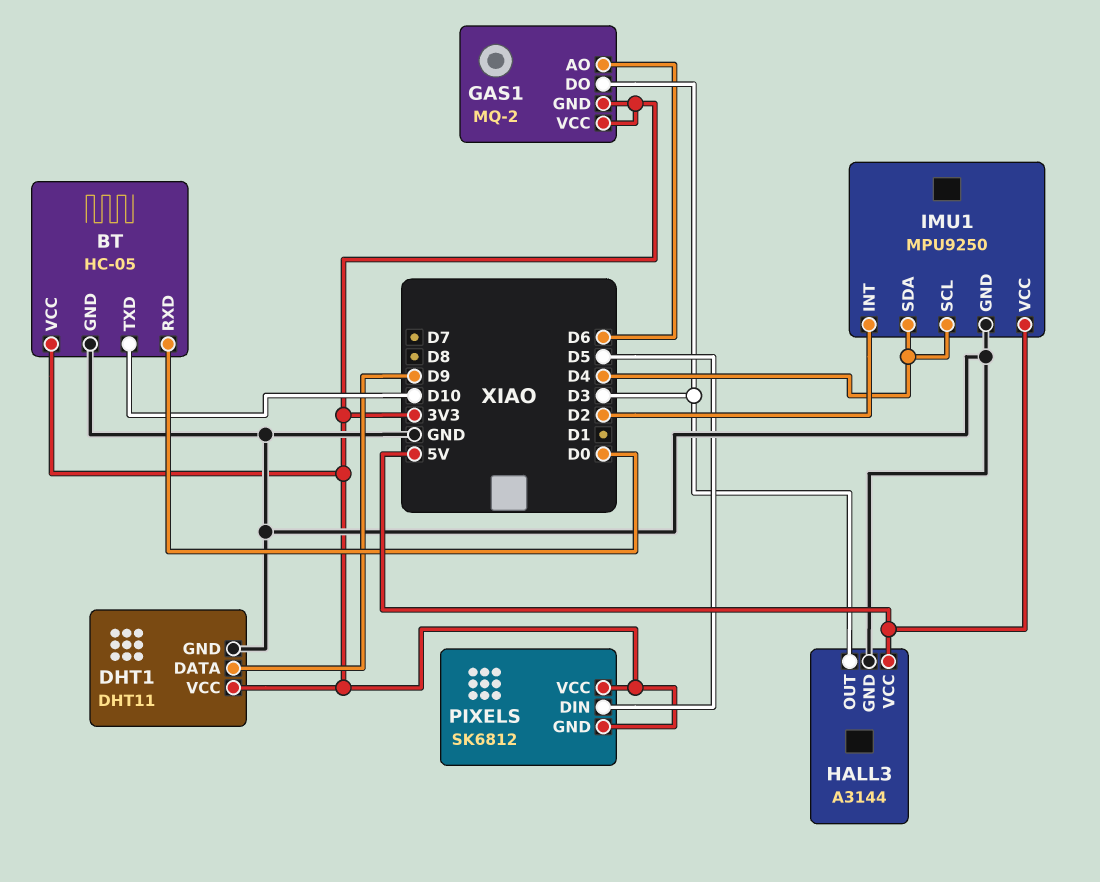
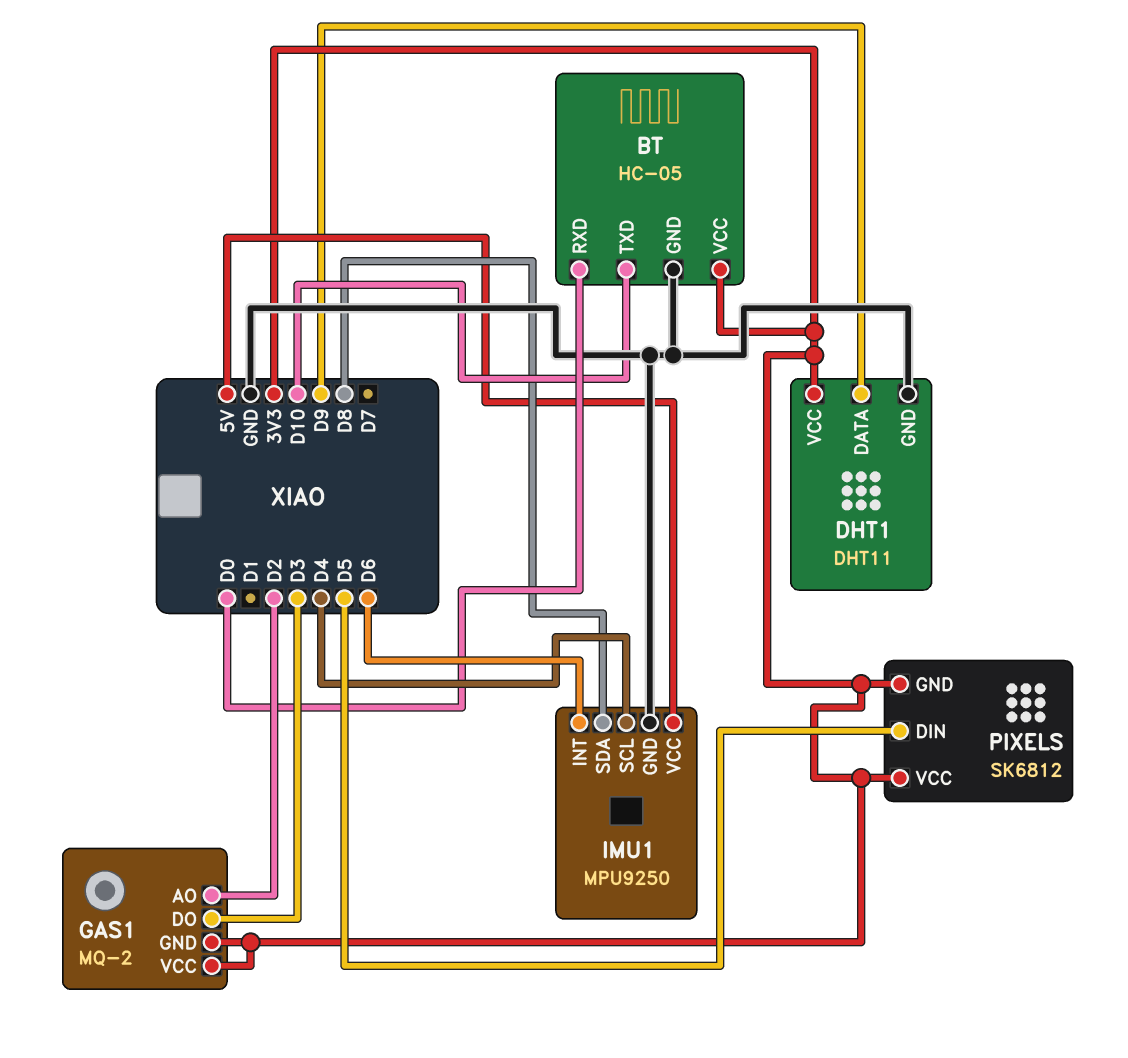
GAS1 pin AO: D6 -> D2
HALL3: A3144 -> none
HALL3 pin GND: GND -> none
HALL3 pin OUT: D3 -> none
HALL3 pin VCC: 5V -> none
IMU1 pin INT: D2 -> D6
IMU1 pin SDA: D4 -> D8

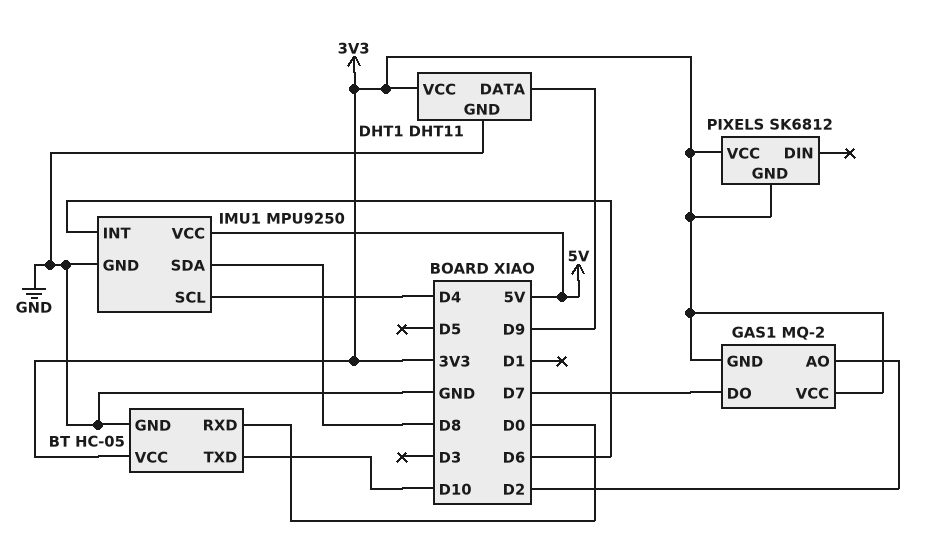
GAS1 pin DO: D3 -> D7
PIXELS pin DIN: D5 -> none

